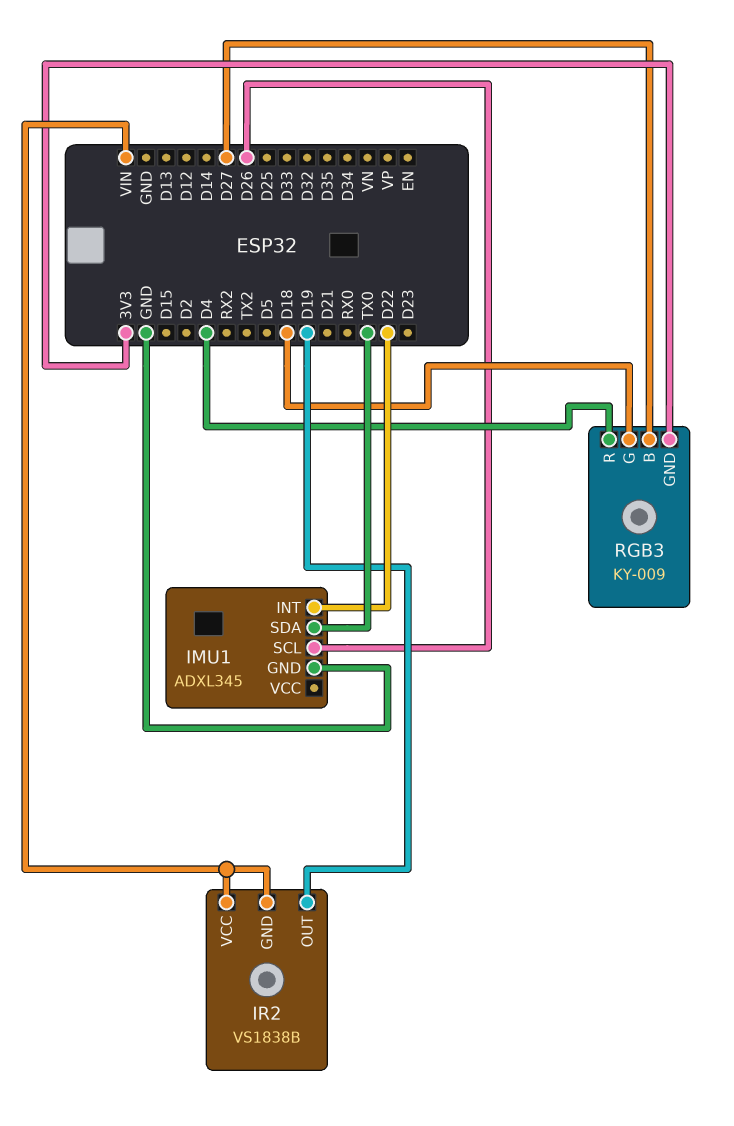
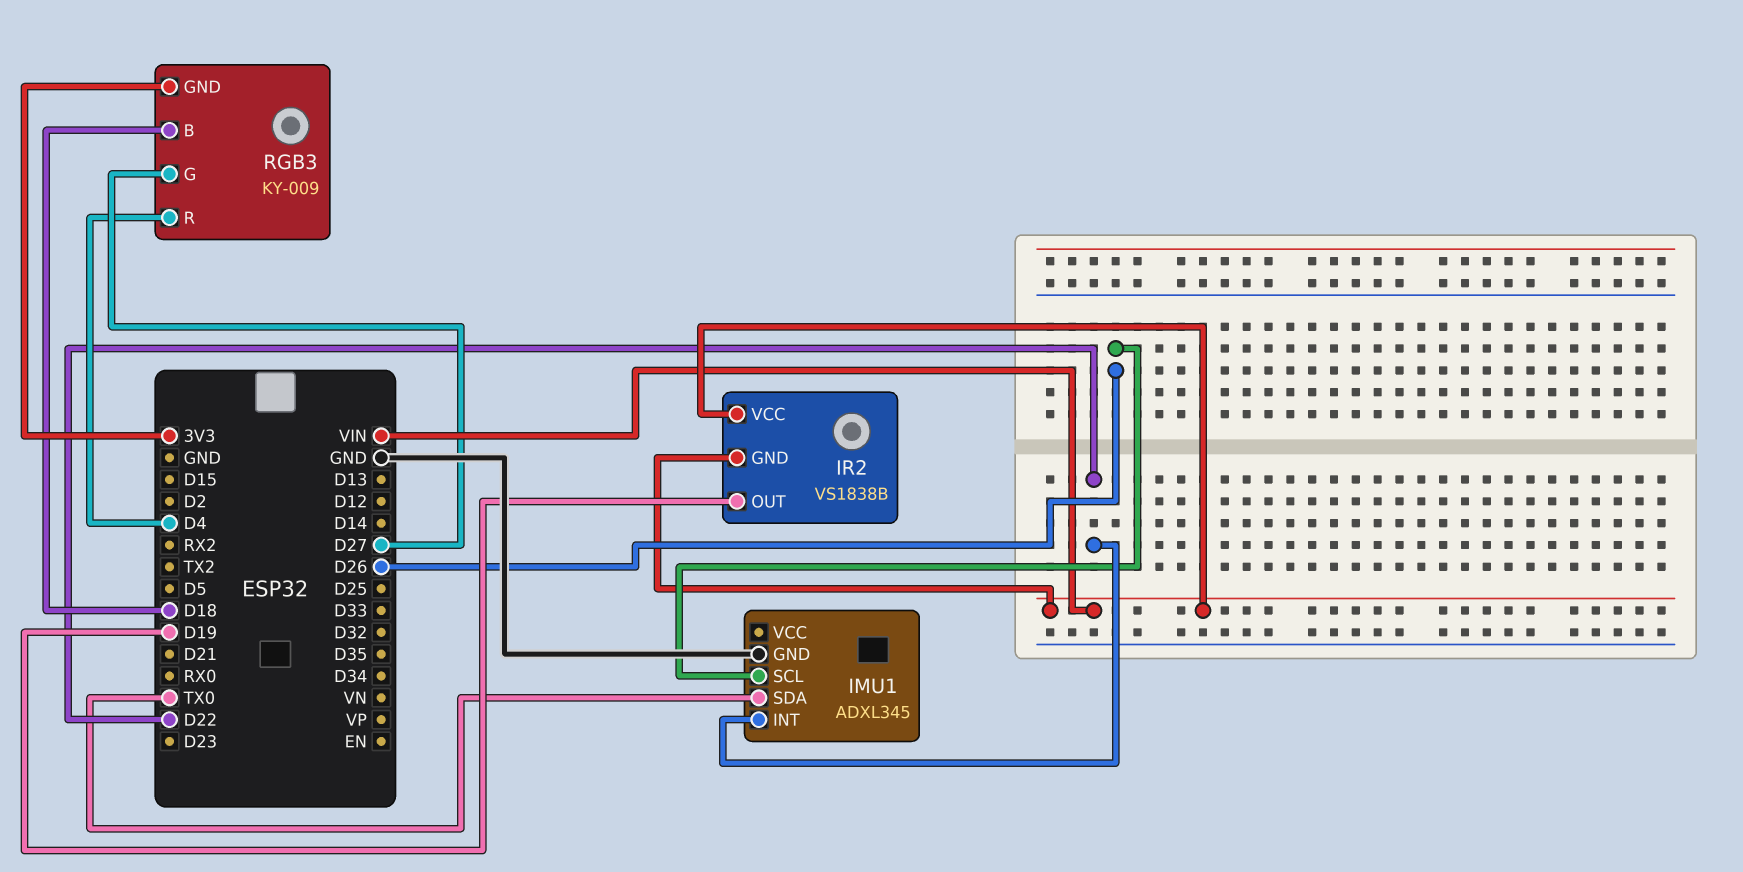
RGB3 pin B: D27 -> D18
RGB3 pin G: D18 -> D27

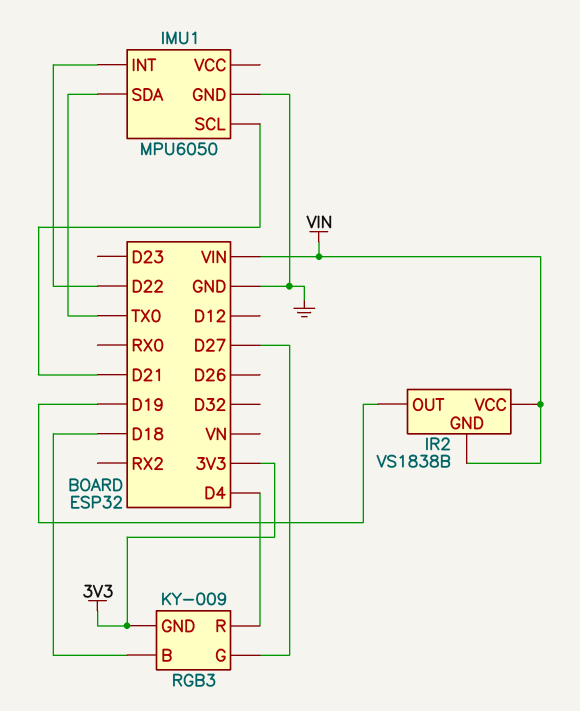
IMU1: ADXL345 -> MPU6050
IMU1 pin SCL: D26 -> D21

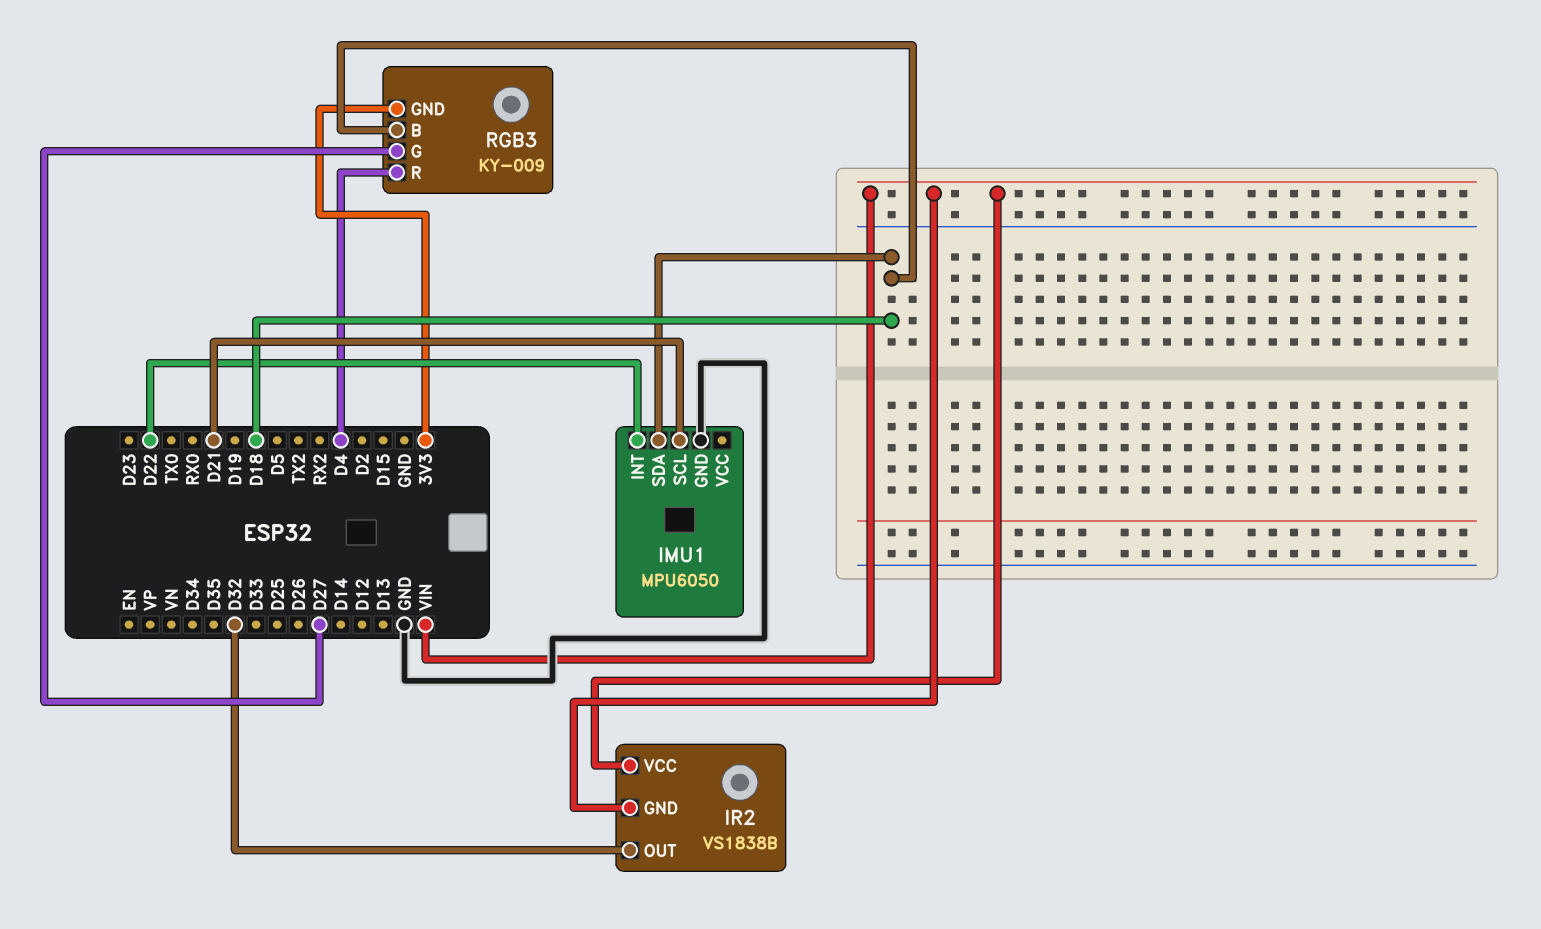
IMU1 pin SDA: TX0 -> D18
IR2 pin OUT: D19 -> D32

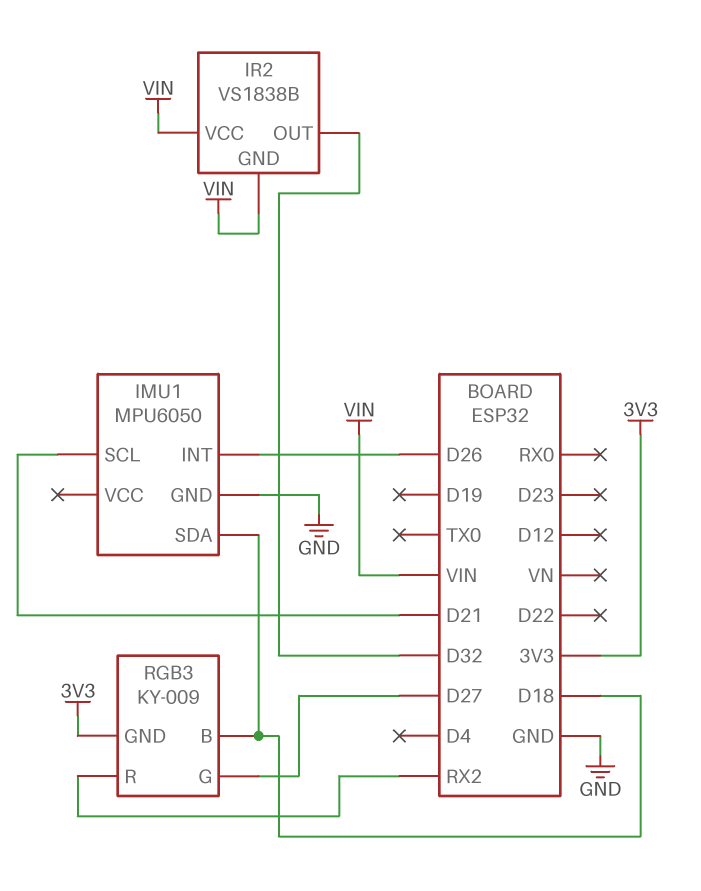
IMU1 pin INT: D22 -> D26
RGB3 pin R: D4 -> RX2

